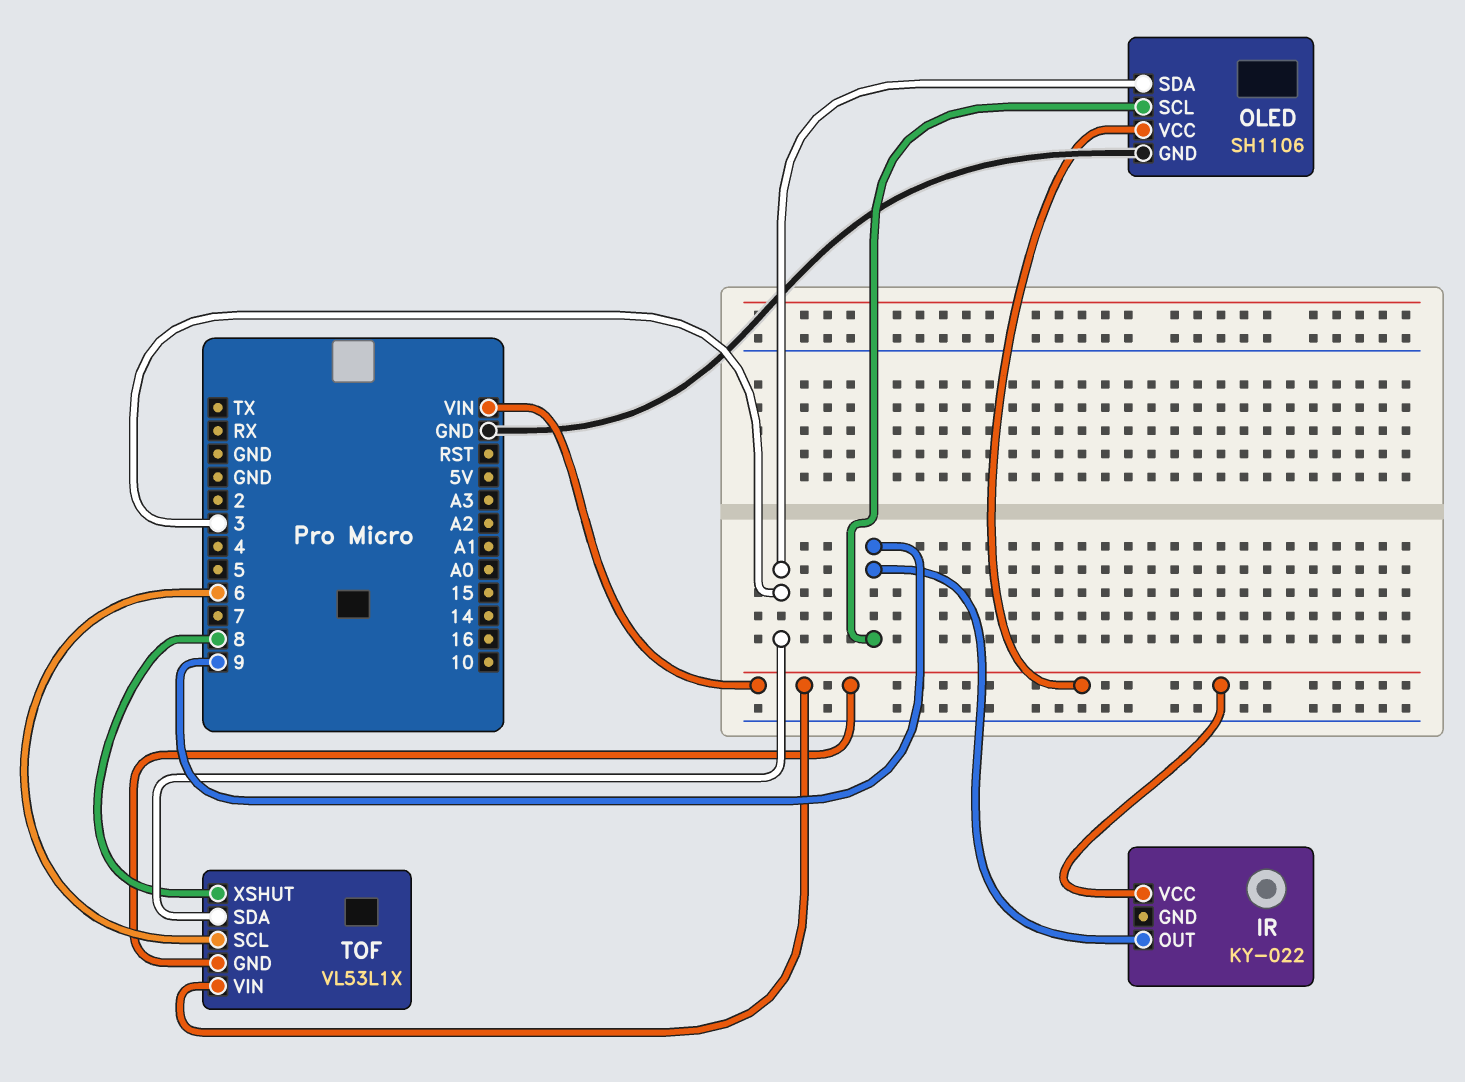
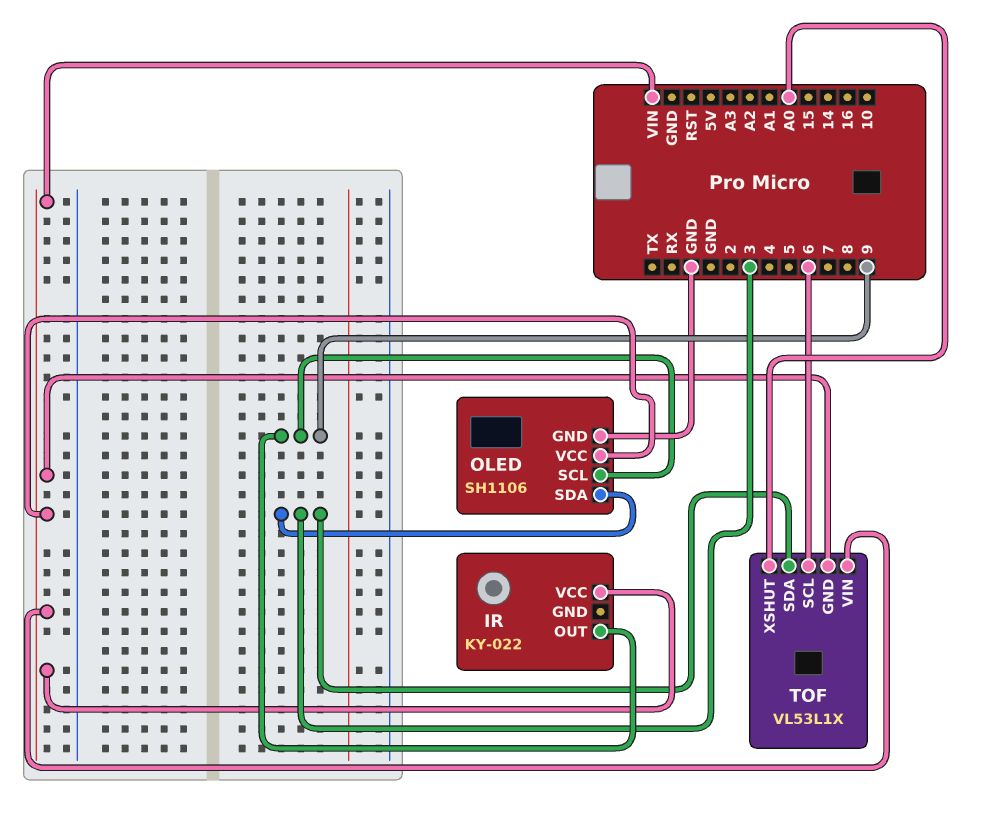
TOF pin XSHUT: 8 -> A0

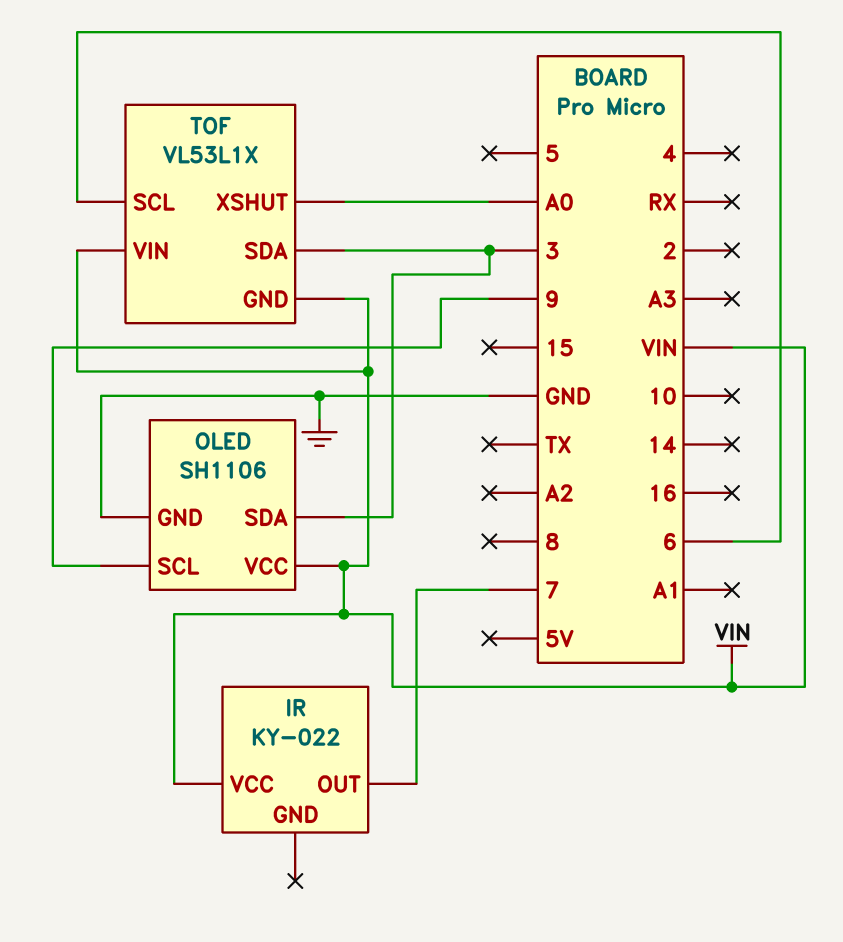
IR pin OUT: 9 -> 7

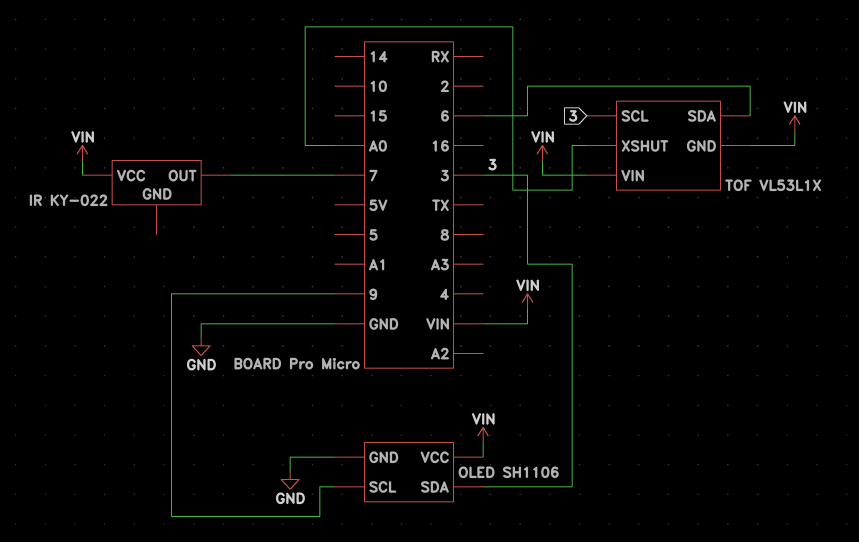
TOF pin SCL: 6 -> 3
TOF pin SDA: 3 -> 6

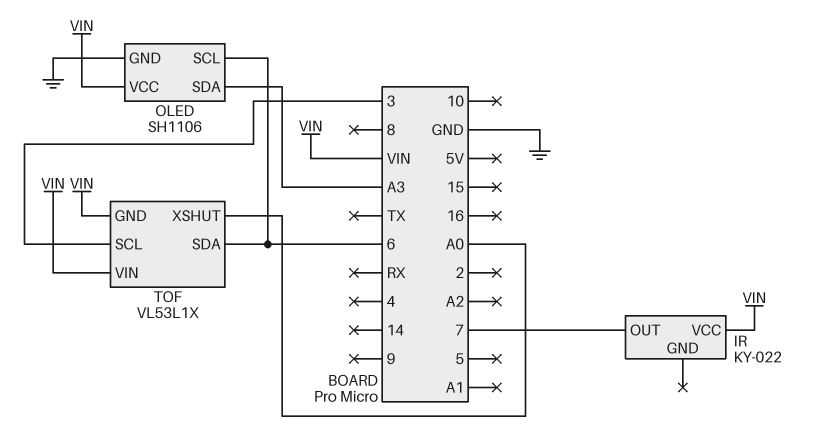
OLED pin SCL: 9 -> 6
OLED pin SDA: 3 -> A3

